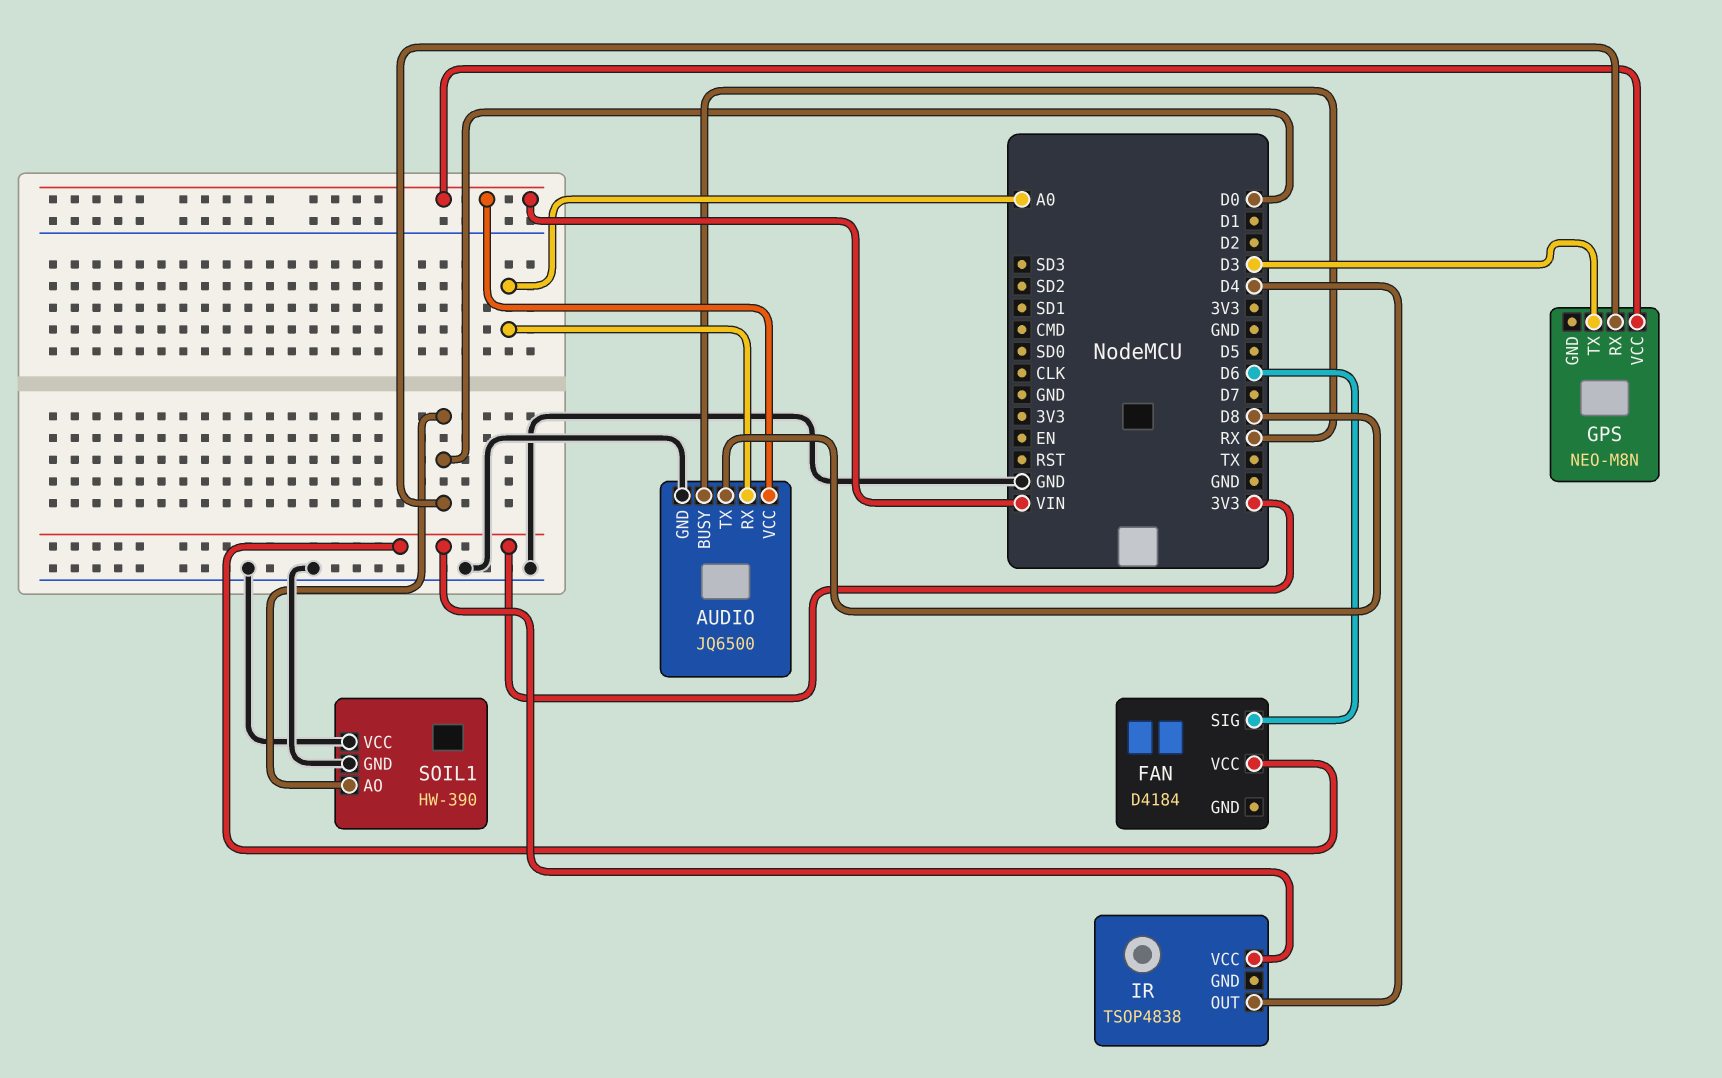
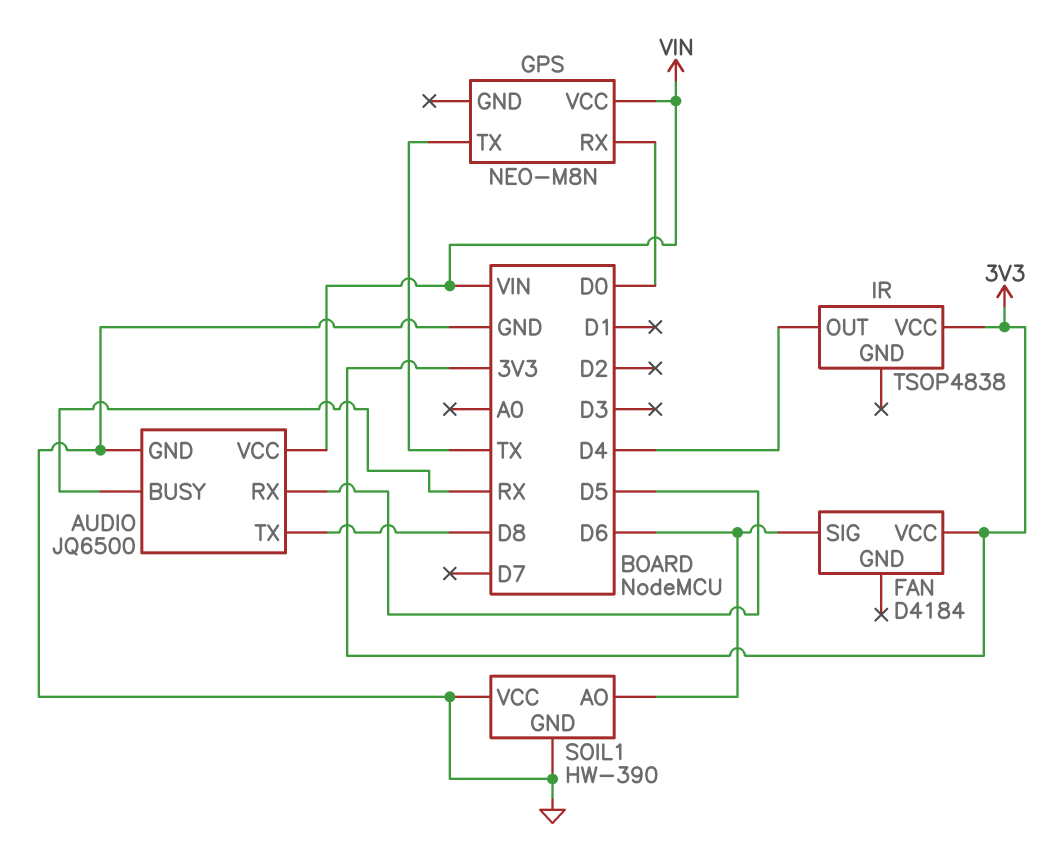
AUDIO pin RX: A0 -> D5
GPS pin TX: D3 -> TX
SOIL1 pin AO: D0 -> D6

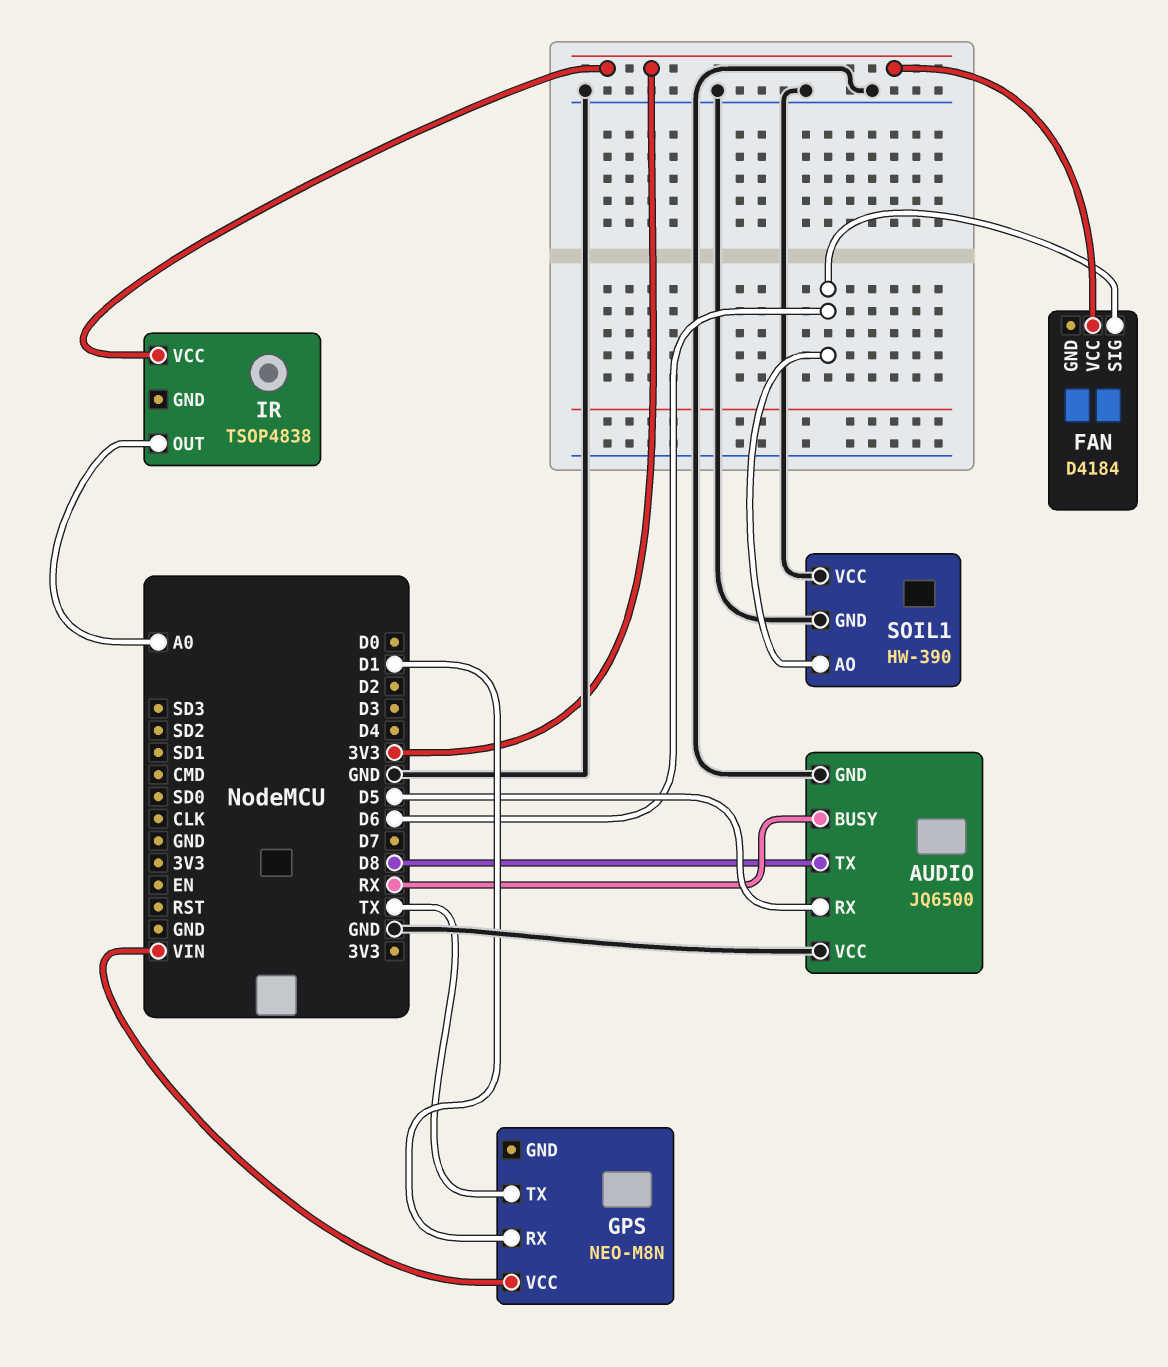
AUDIO pin VCC: VIN -> GND
GPS pin RX: D0 -> D1
IR pin OUT: D4 -> A0

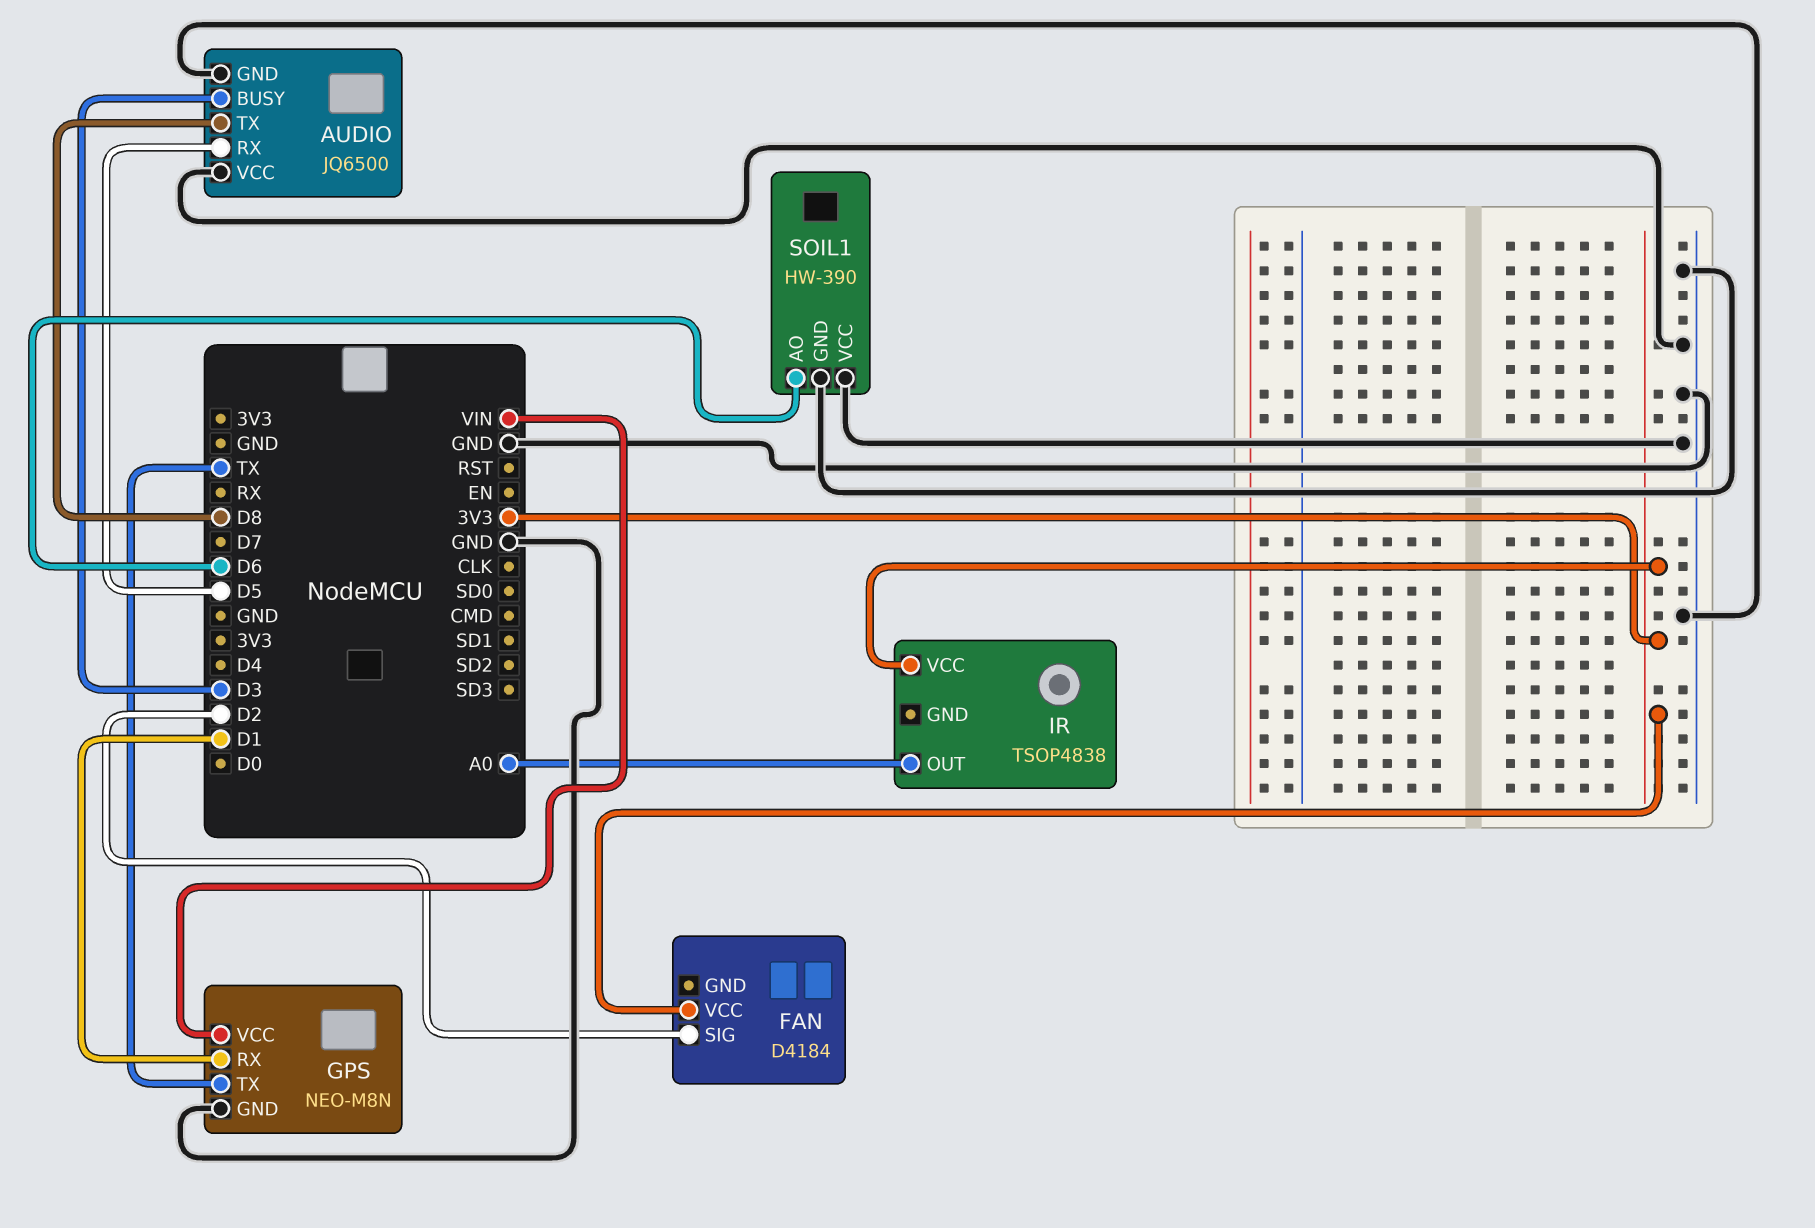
AUDIO pin BUSY: RX -> D3
FAN pin SIG: D6 -> D2
GPS pin GND: none -> GND

